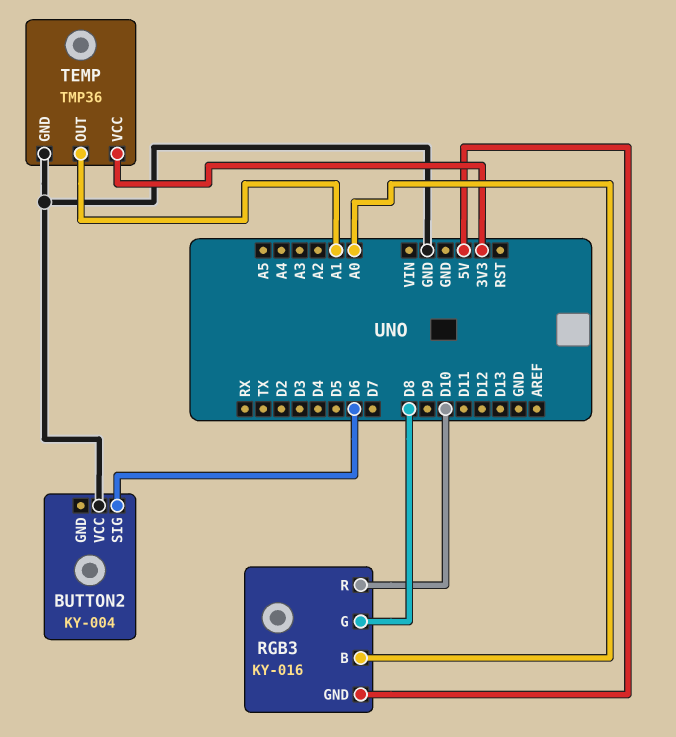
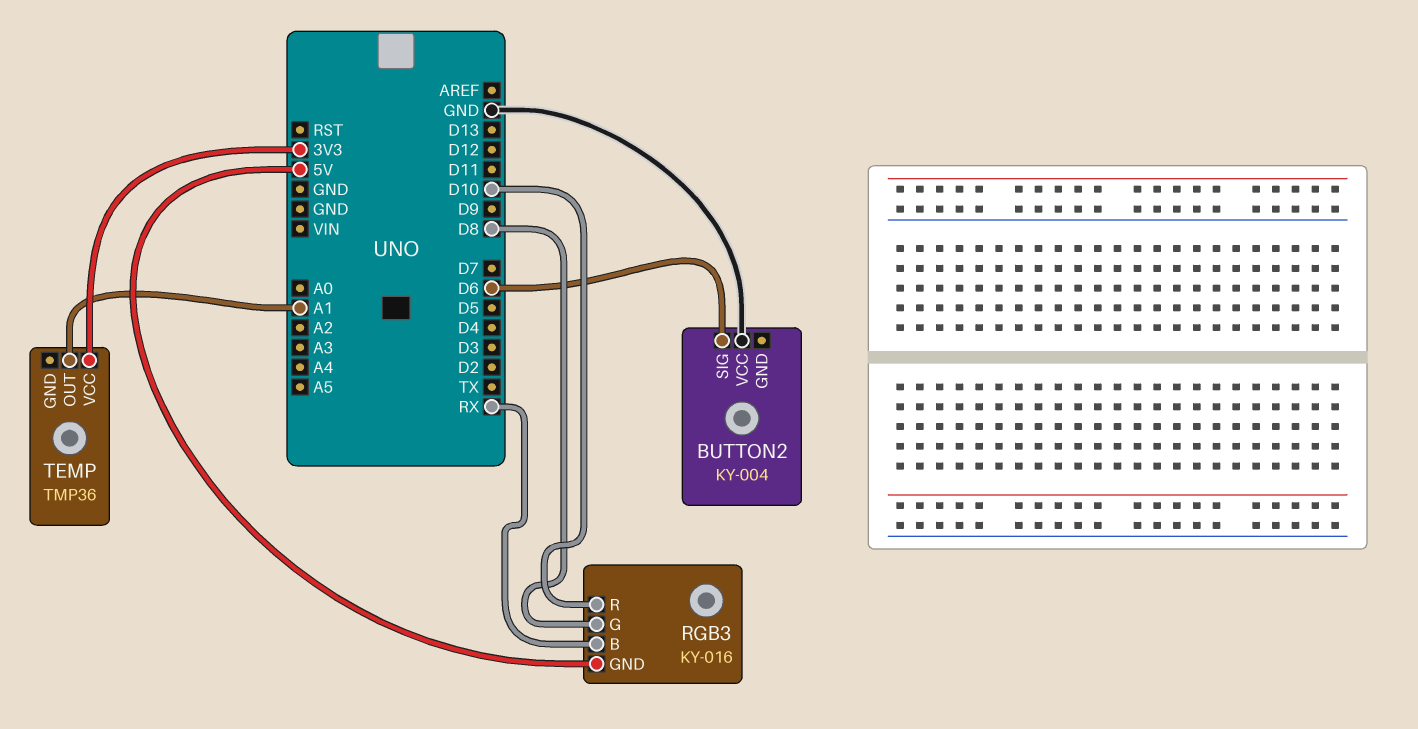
RGB3 pin B: A0 -> RX
TEMP pin GND: GND -> none

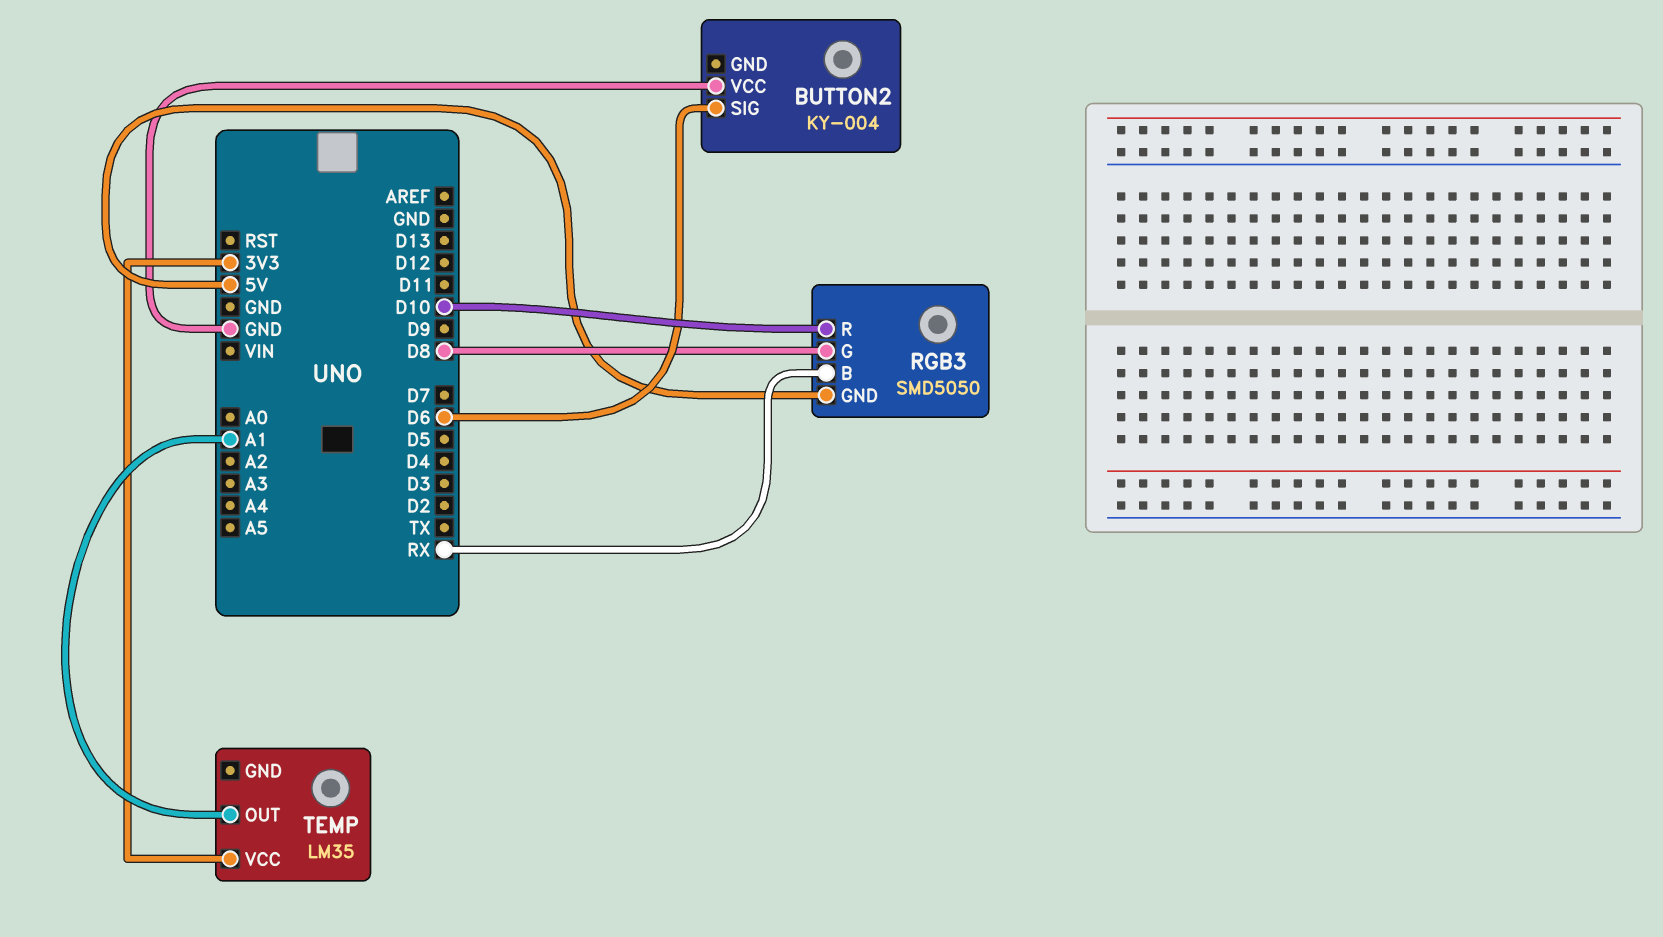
RGB3: KY-016 -> SMD5050
TEMP: TMP36 -> LM35

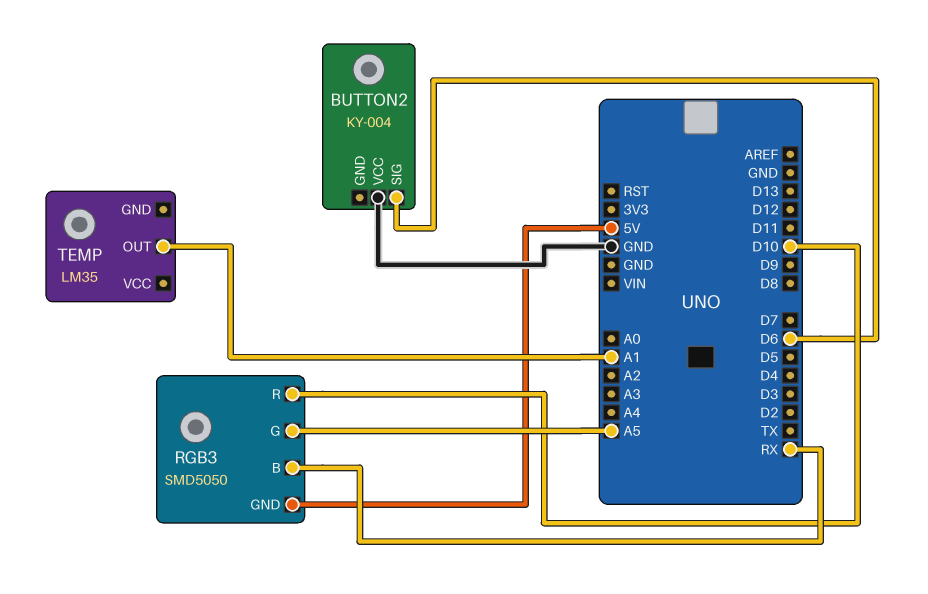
RGB3 pin G: D8 -> A5
TEMP pin VCC: 3V3 -> none

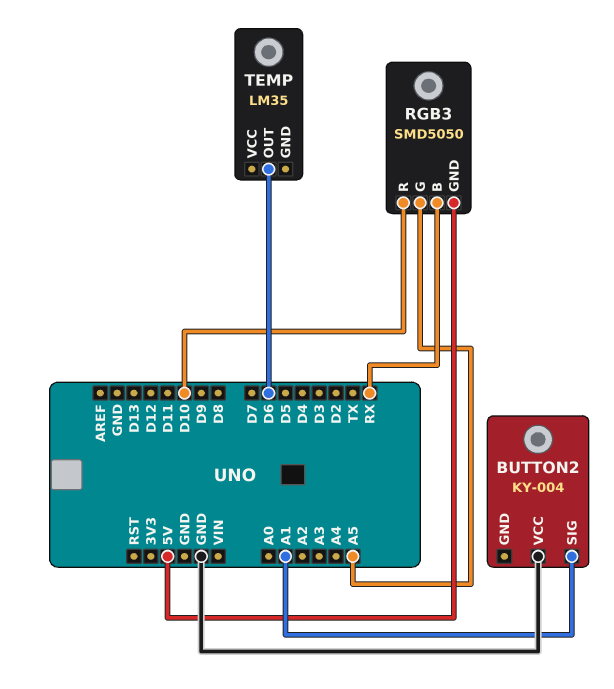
BUTTON2 pin SIG: D6 -> A1
TEMP pin OUT: A1 -> D6

